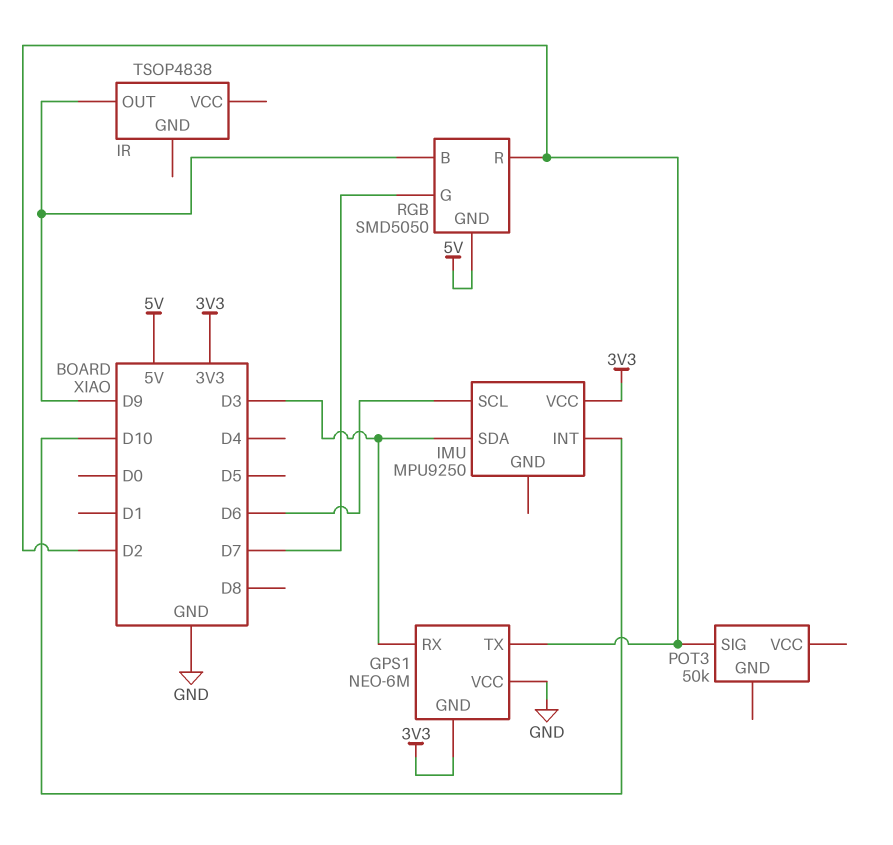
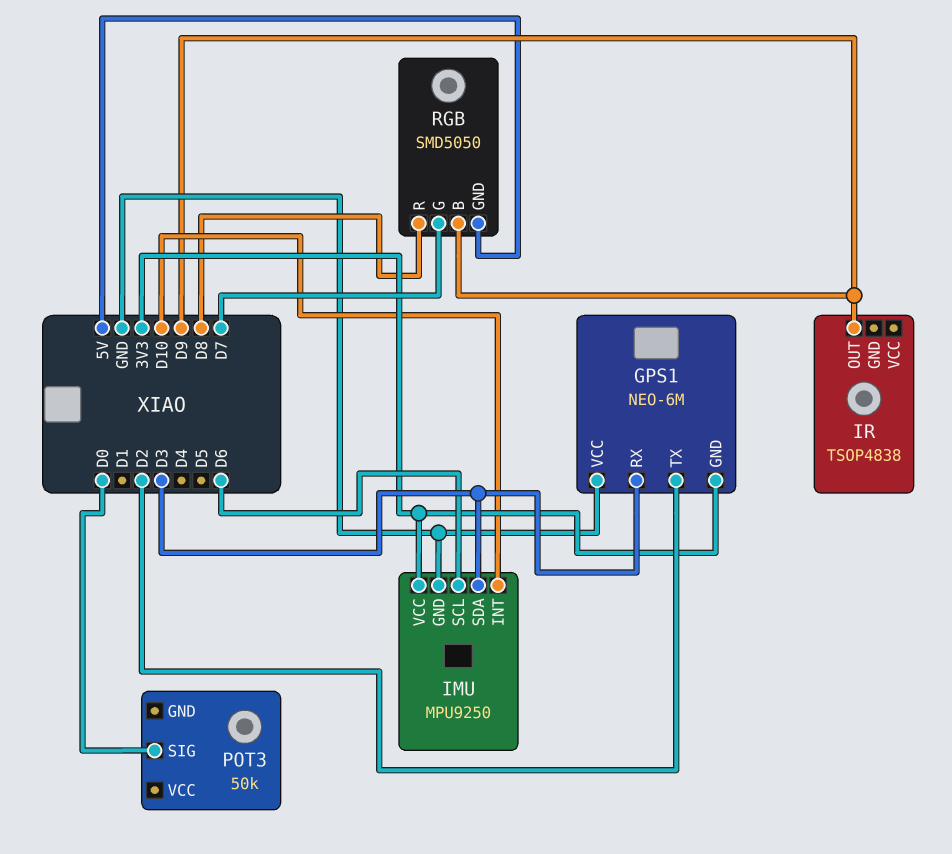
IMU pin GND: none -> GND
POT3 pin SIG: D2 -> D0
RGB pin R: D2 -> D8

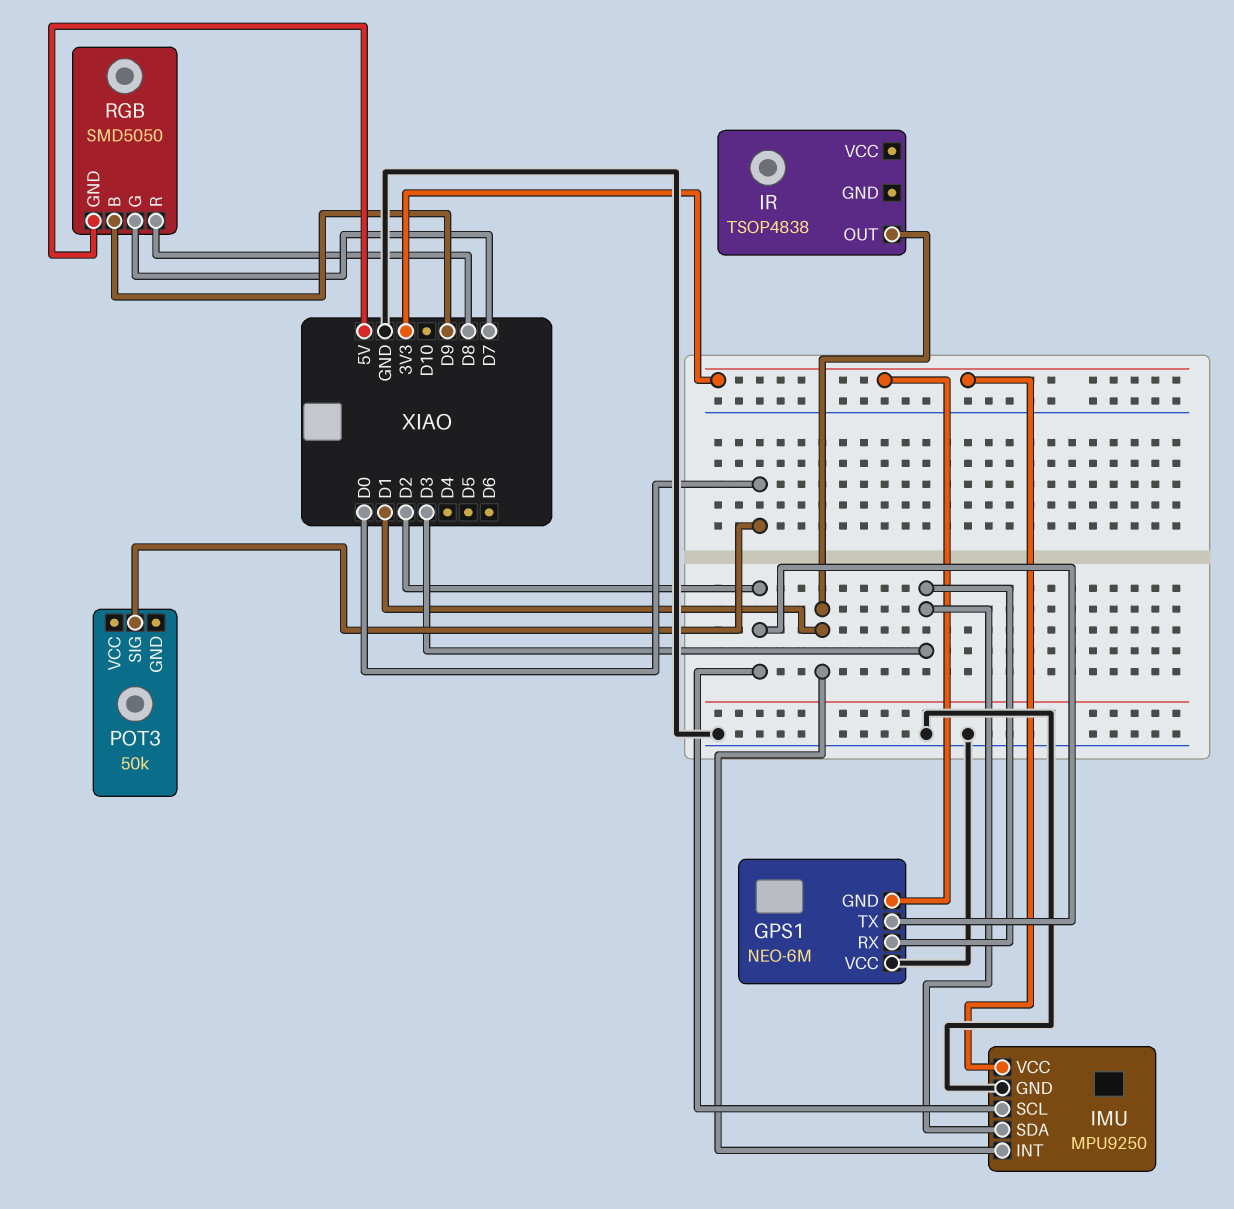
IMU pin INT: D10 -> D1
IMU pin SCL: D6 -> D2
IR pin OUT: D9 -> D1

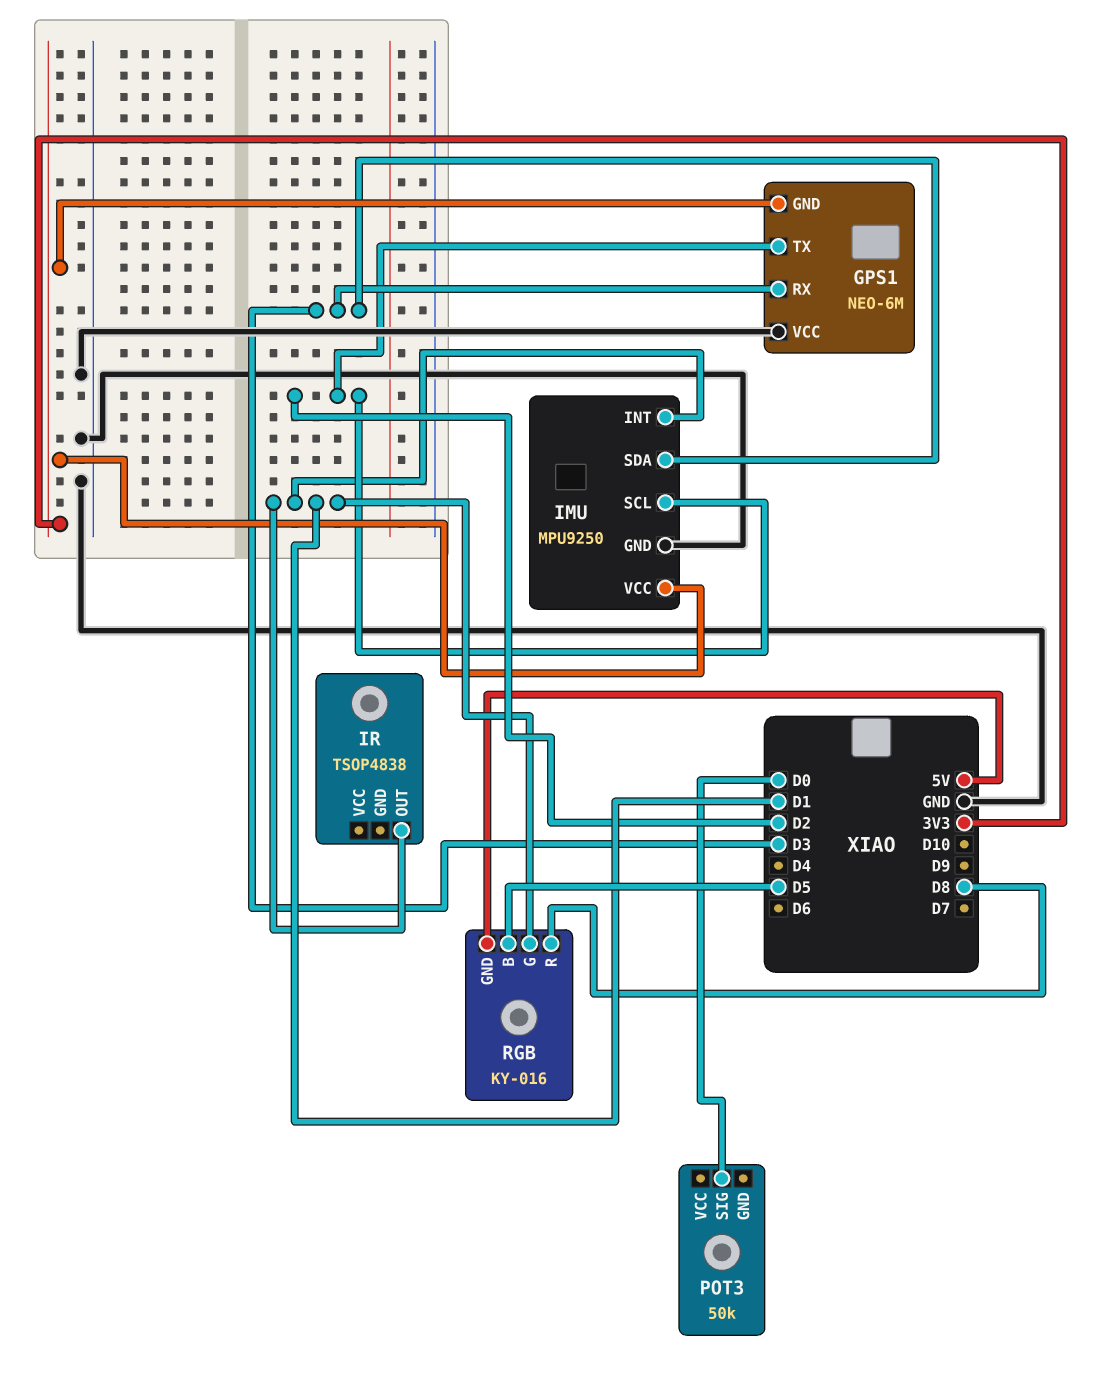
RGB: SMD5050 -> KY-016
RGB pin B: D9 -> D5
RGB pin G: D7 -> D1

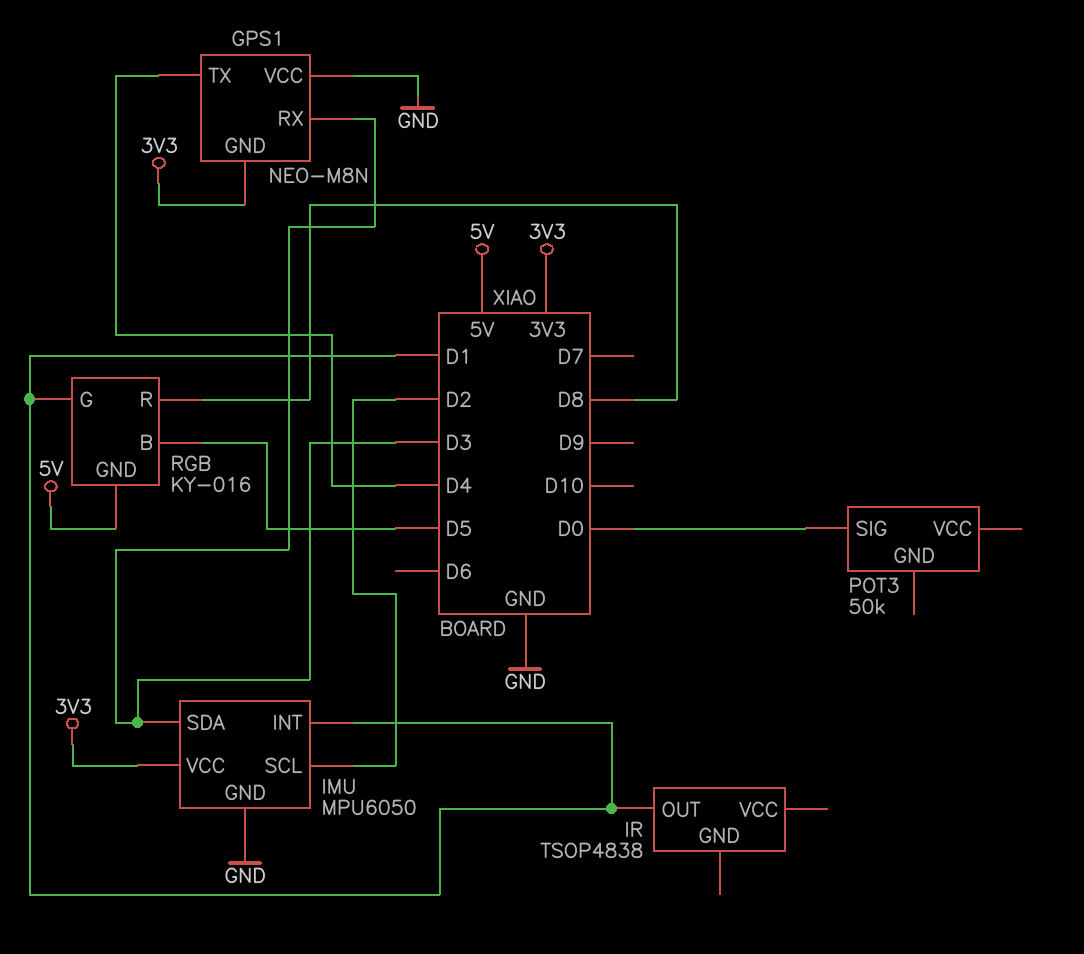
GPS1: NEO-6M -> NEO-M8N
GPS1 pin TX: D2 -> D4
IMU: MPU9250 -> MPU6050

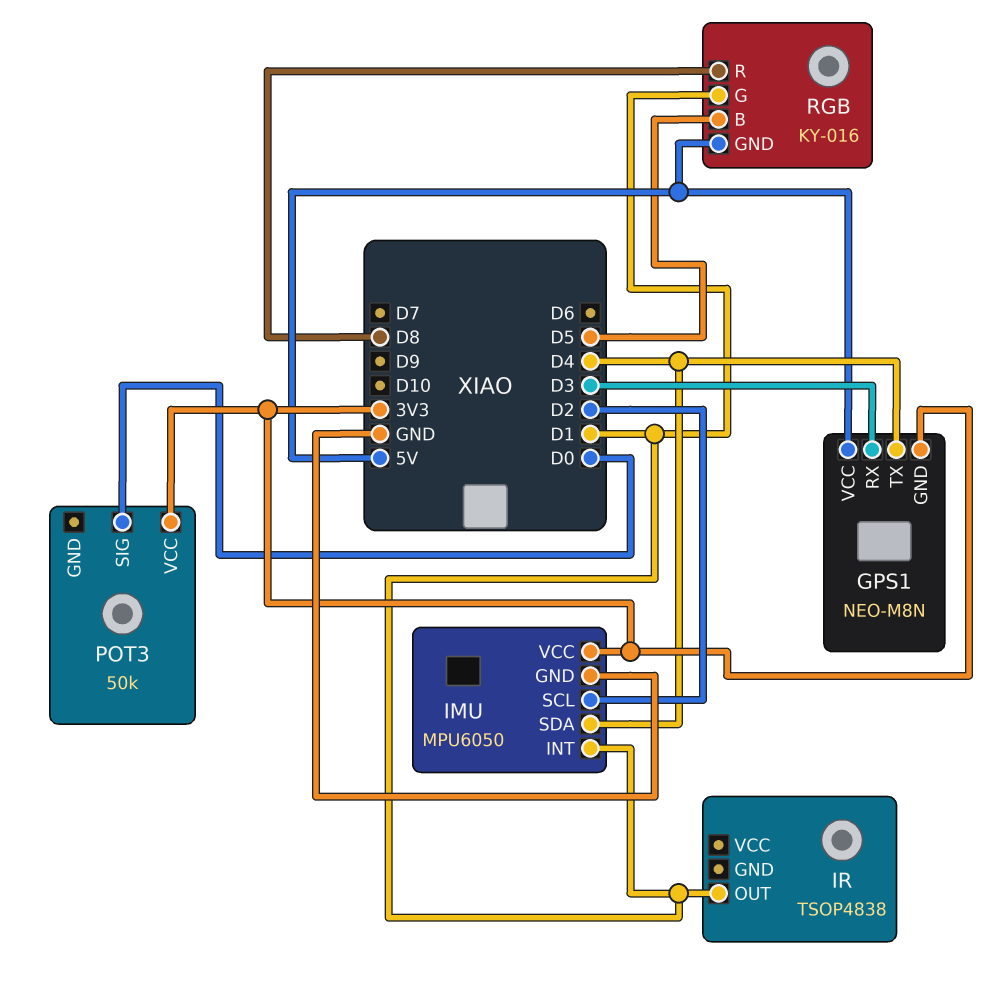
GPS1 pin VCC: GND -> 5V
IMU pin SDA: D3 -> D4
POT3 pin VCC: none -> 3V3

